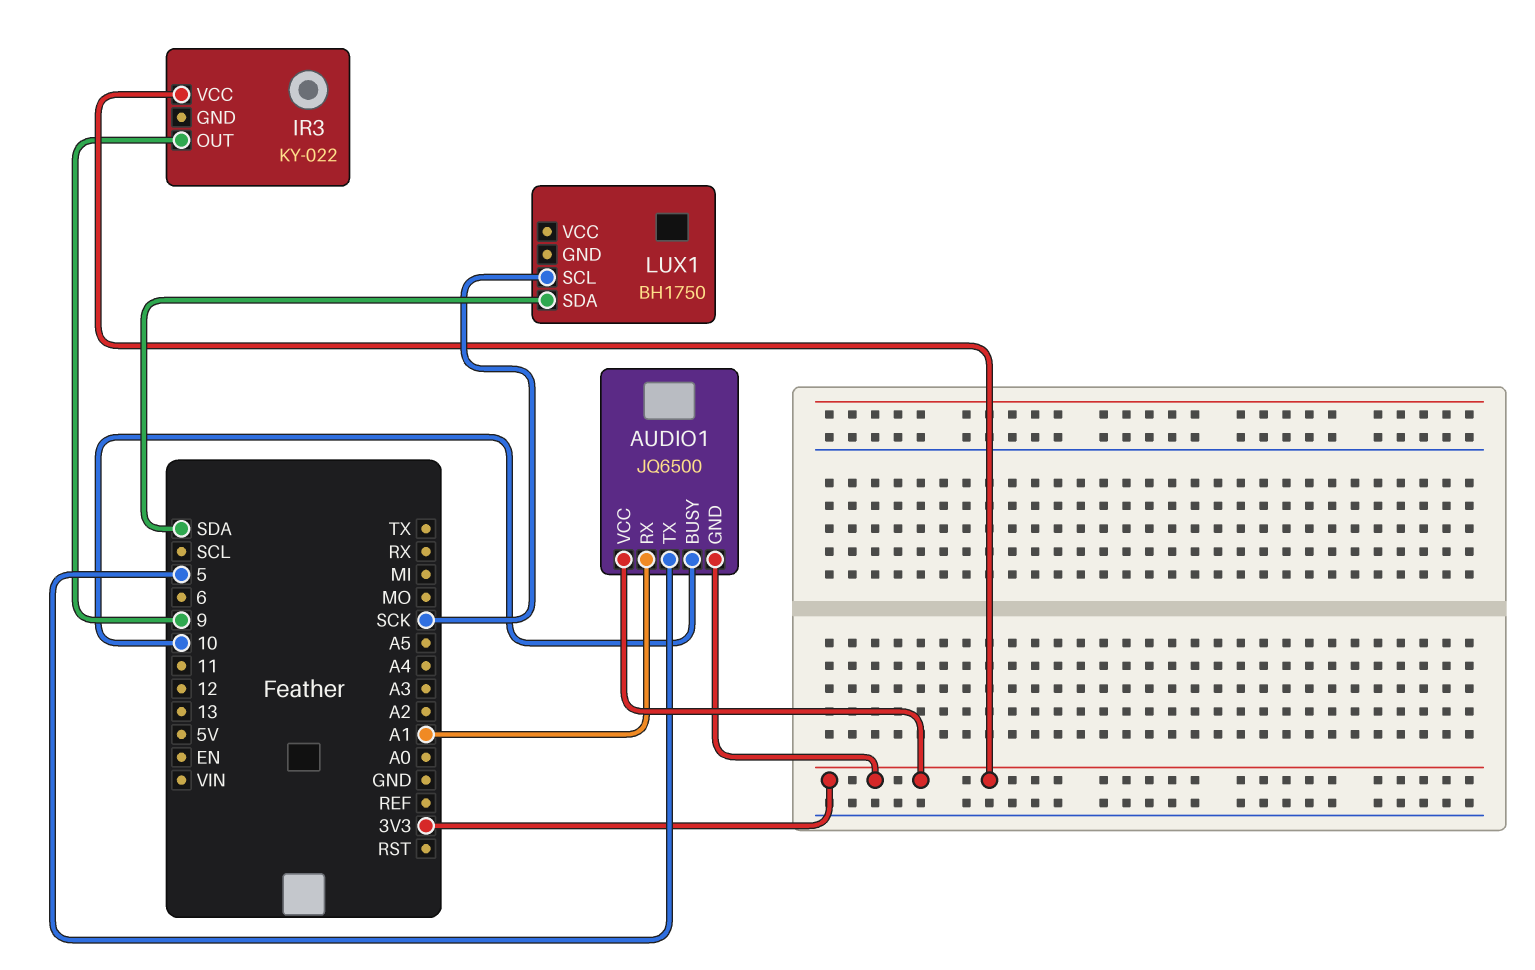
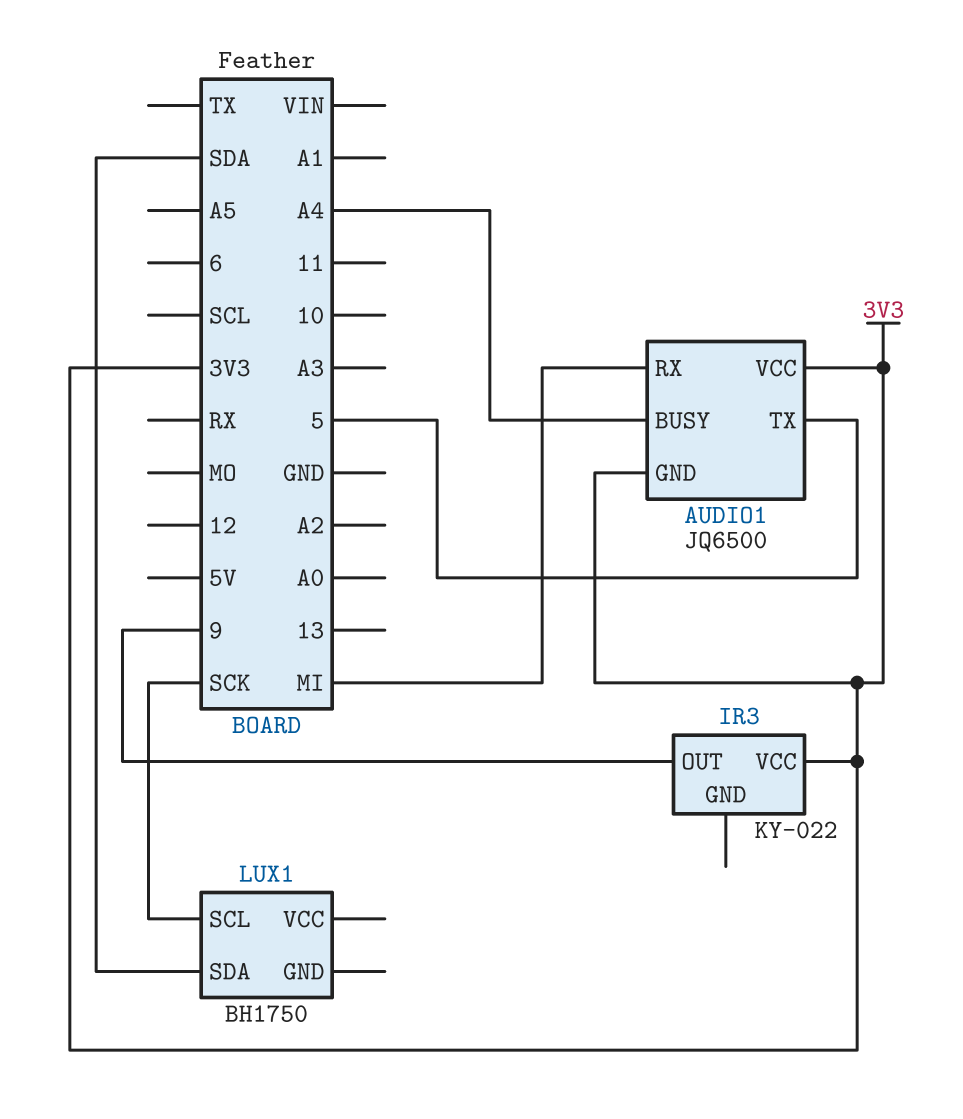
AUDIO1 pin BUSY: 10 -> A4
AUDIO1 pin RX: A1 -> MI

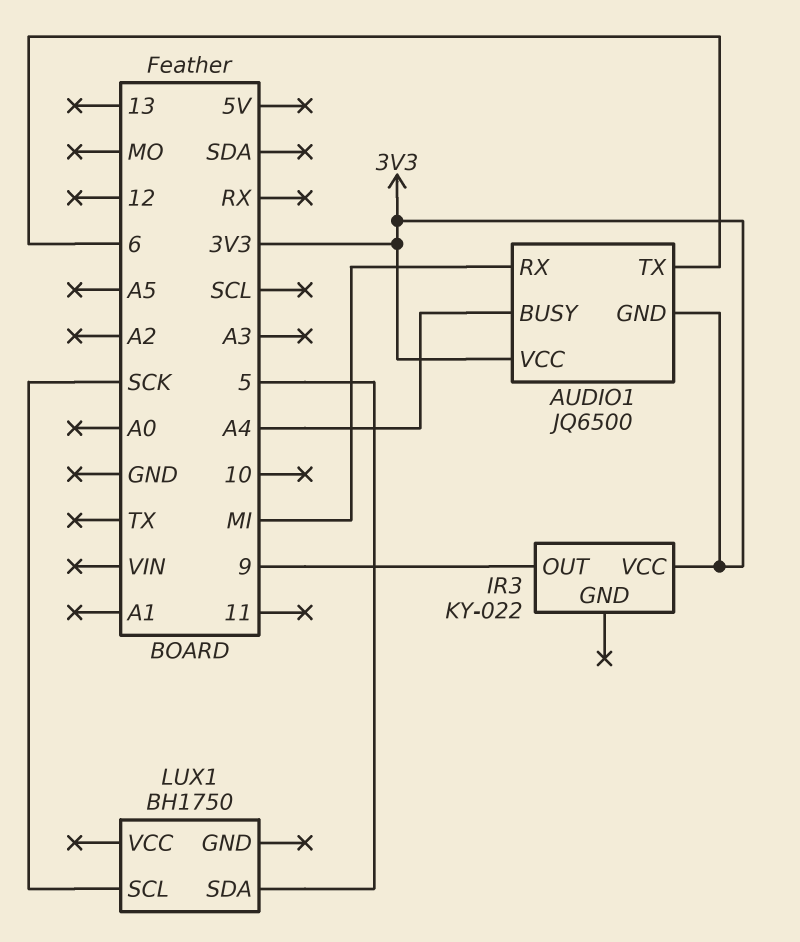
AUDIO1 pin TX: 5 -> 6
LUX1 pin SDA: SDA -> 5

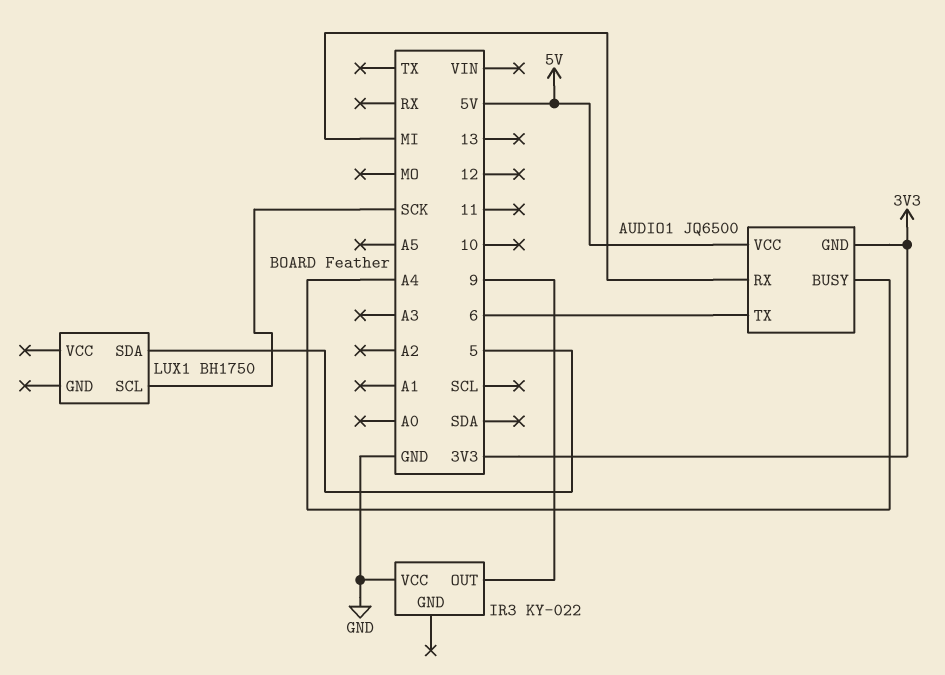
AUDIO1 pin VCC: 3V3 -> 5V
IR3 pin VCC: 3V3 -> GND

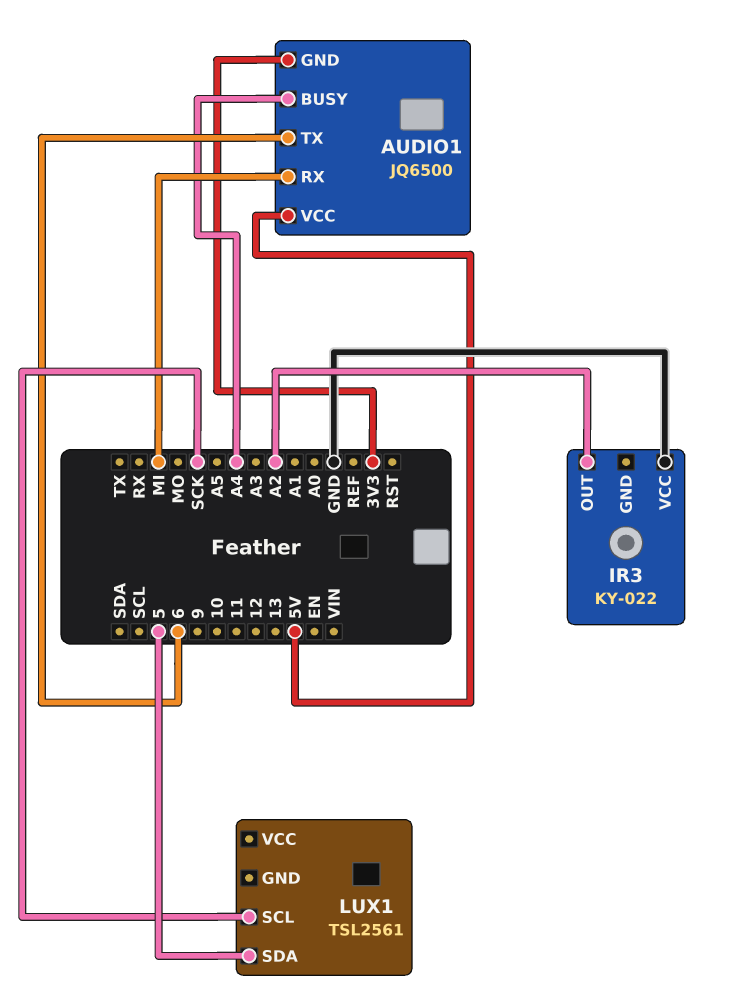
IR3 pin OUT: 9 -> A2
LUX1: BH1750 -> TSL2561

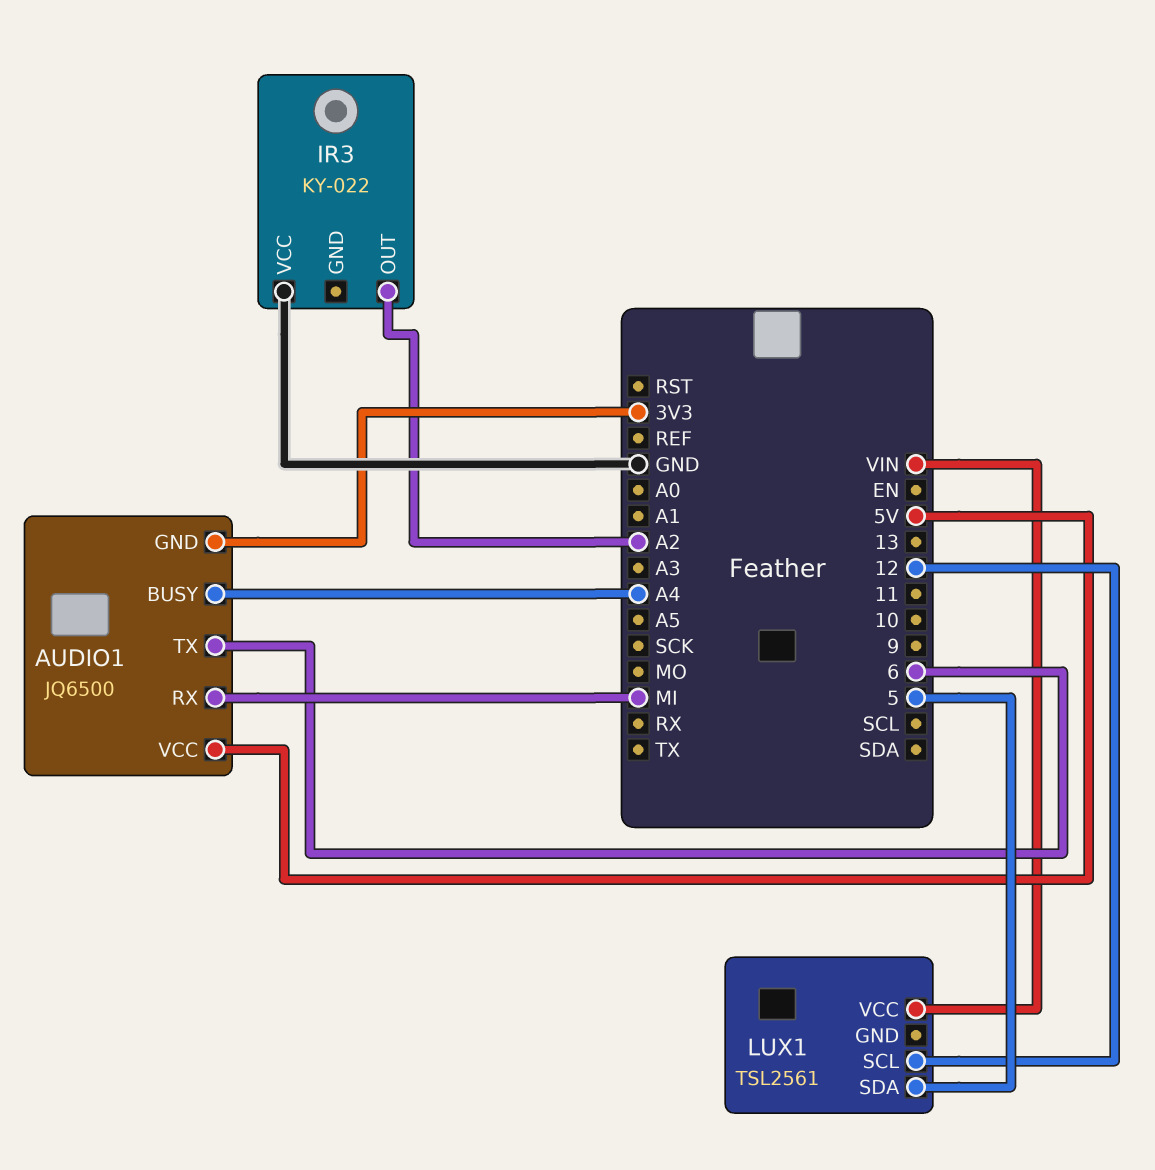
LUX1 pin SCL: SCK -> 12
LUX1 pin VCC: none -> VIN

